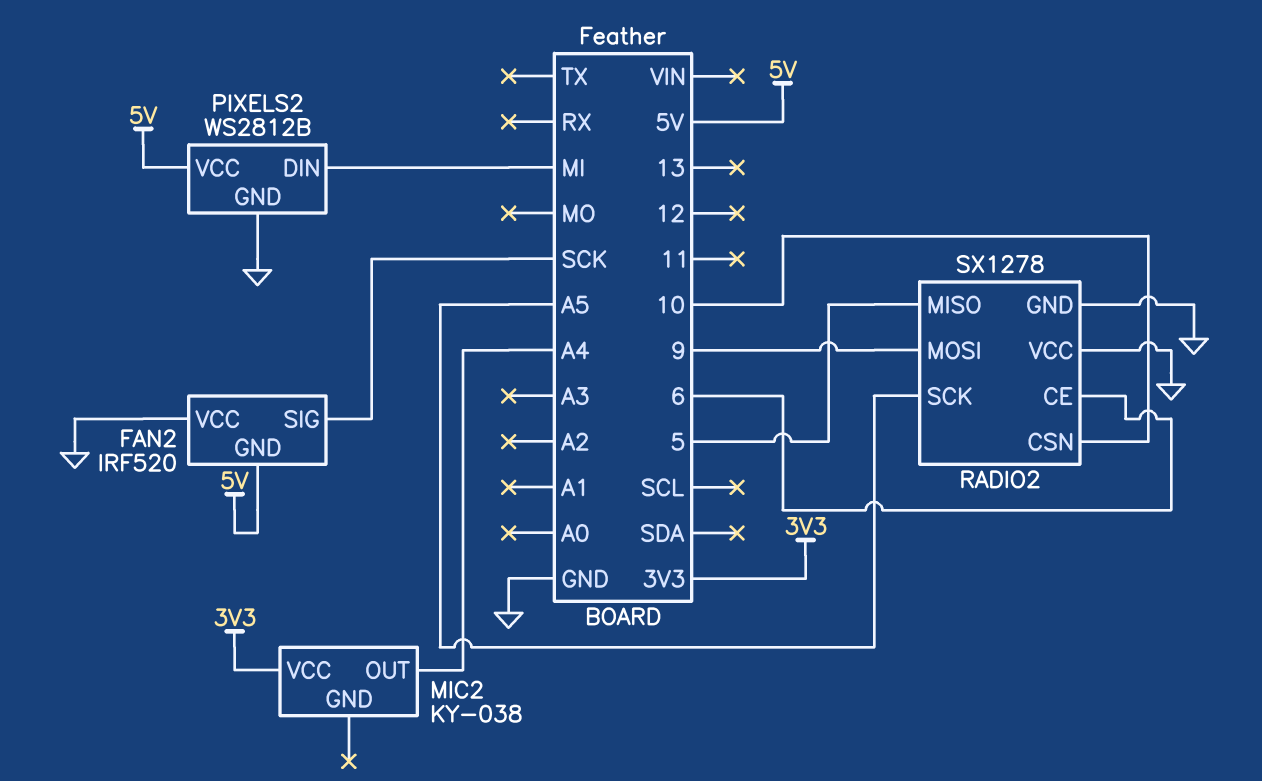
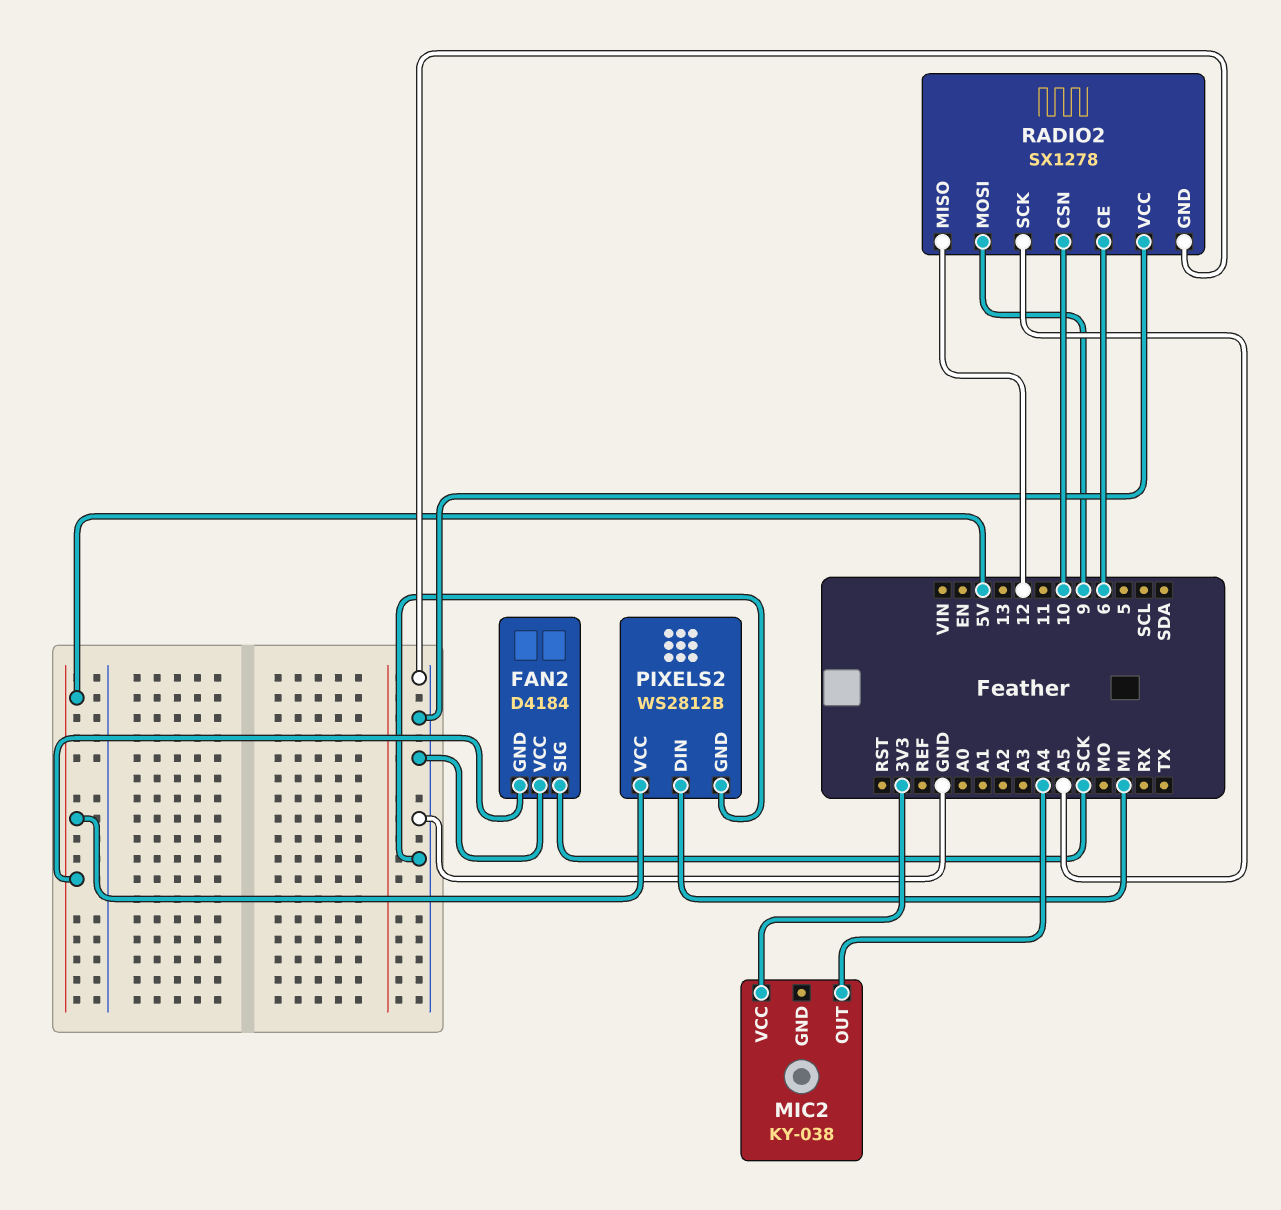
FAN2: IRF520 -> D4184
RADIO2 pin MISO: 5 -> 12

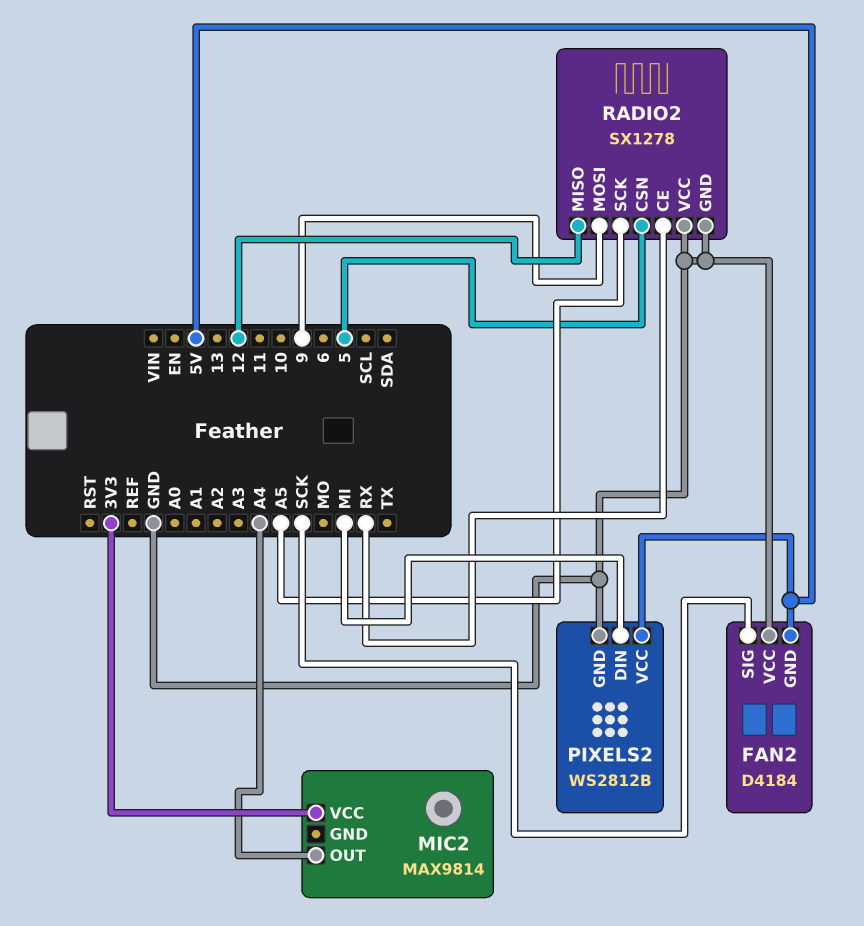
MIC2: KY-038 -> MAX9814
RADIO2 pin CE: 6 -> RX
RADIO2 pin CSN: 10 -> 5

